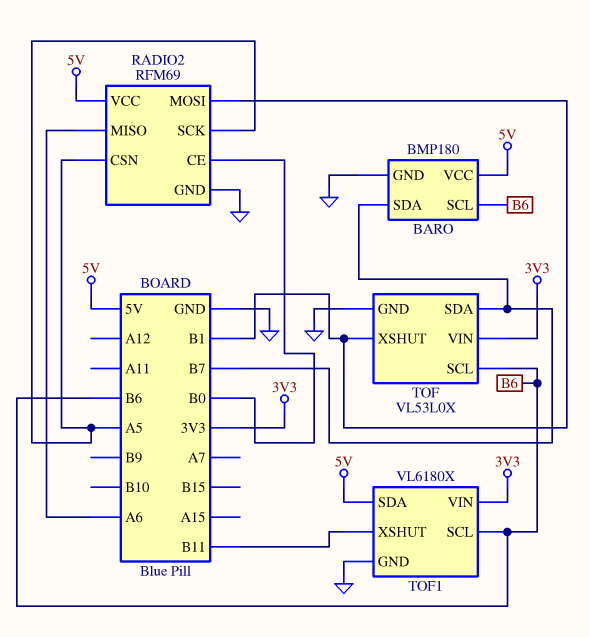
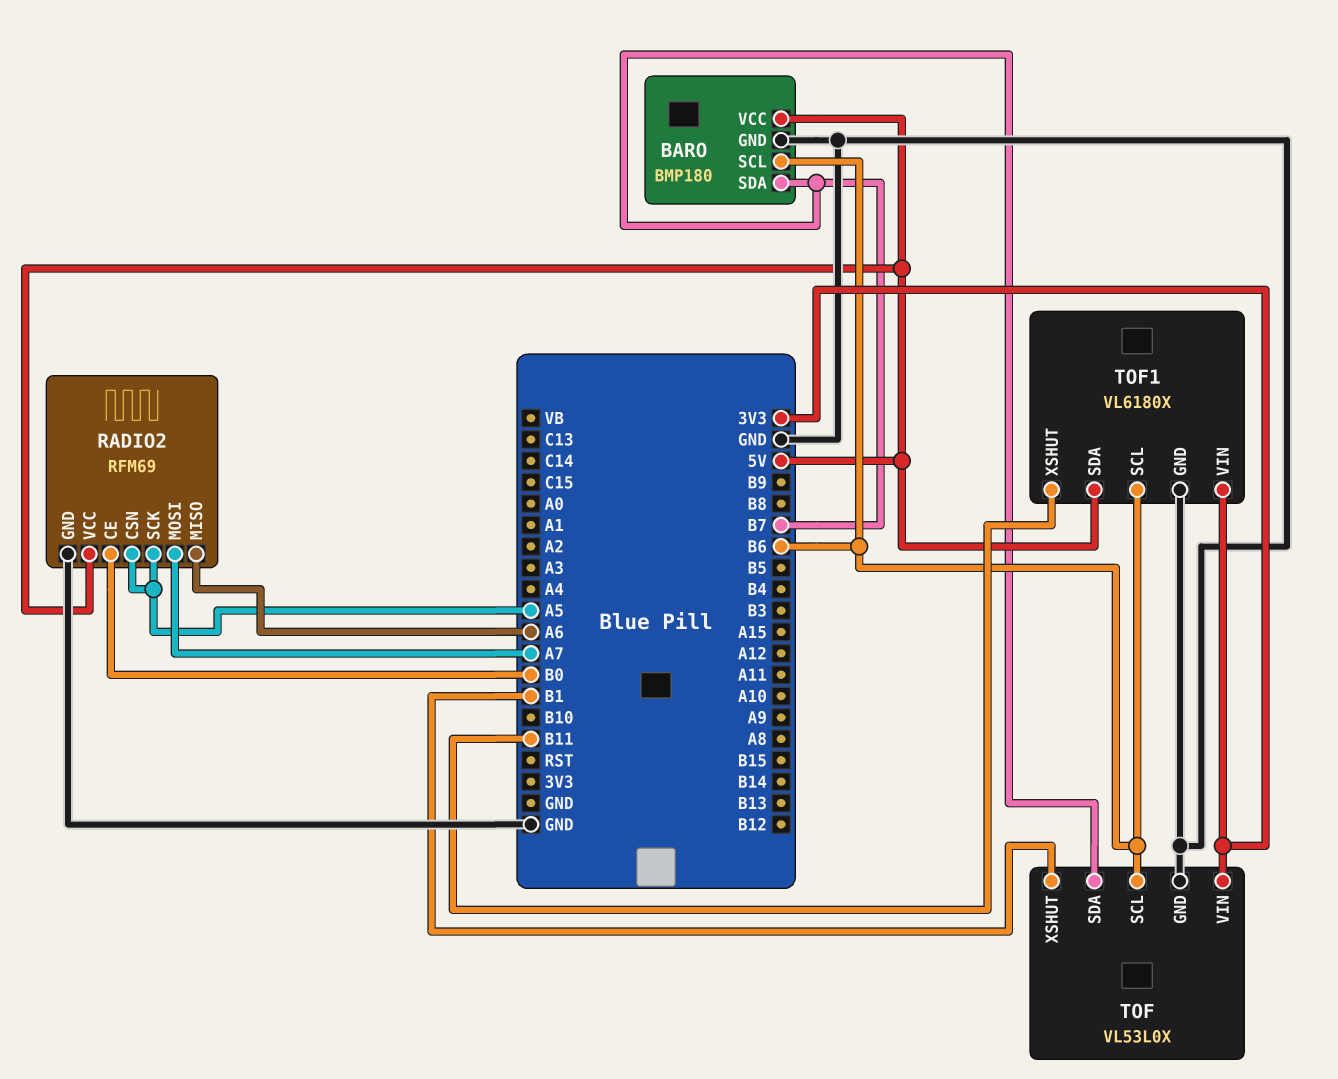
RADIO2 pin MOSI: B1 -> A7

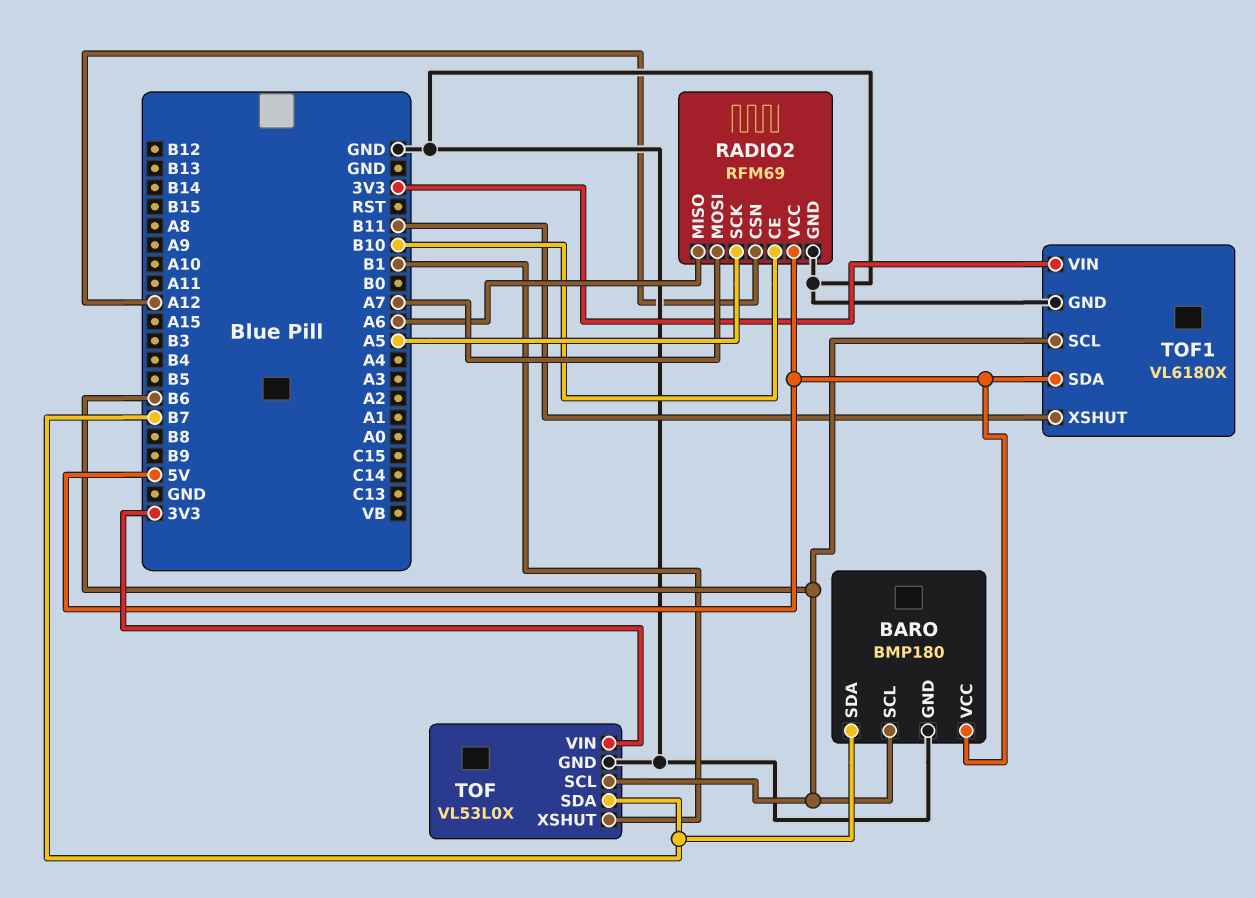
RADIO2 pin CE: B0 -> B10
RADIO2 pin CSN: A5 -> A12

